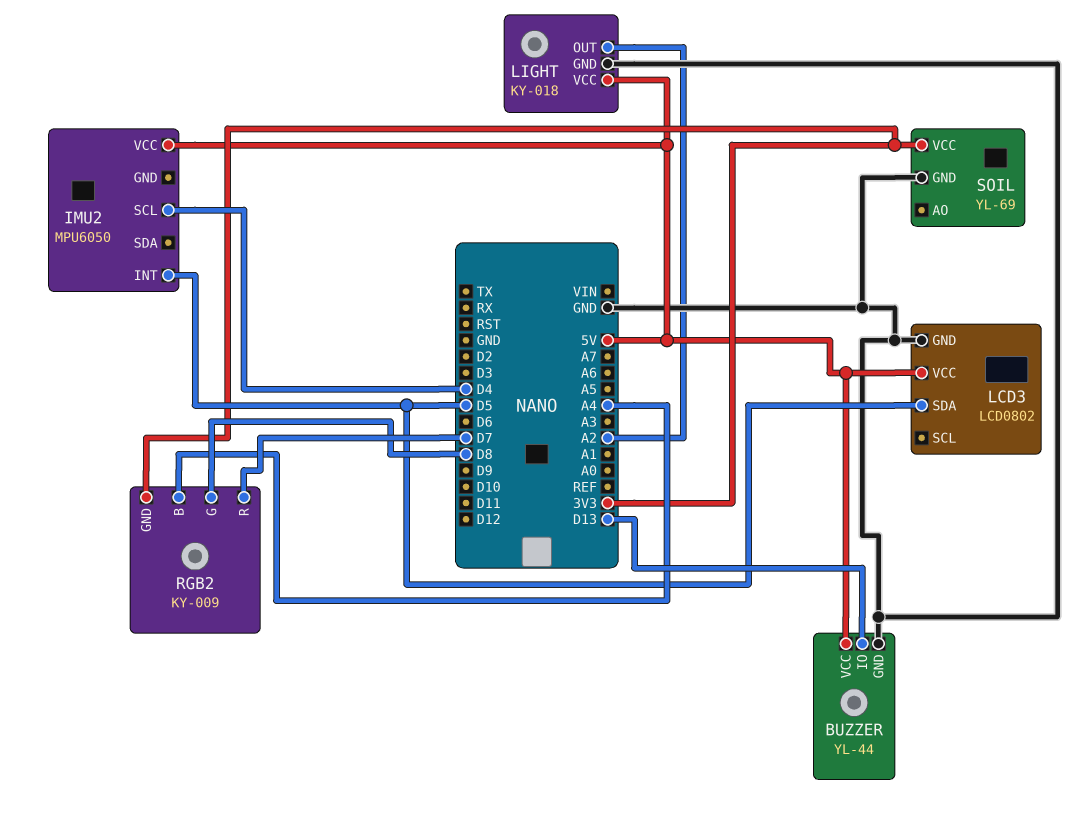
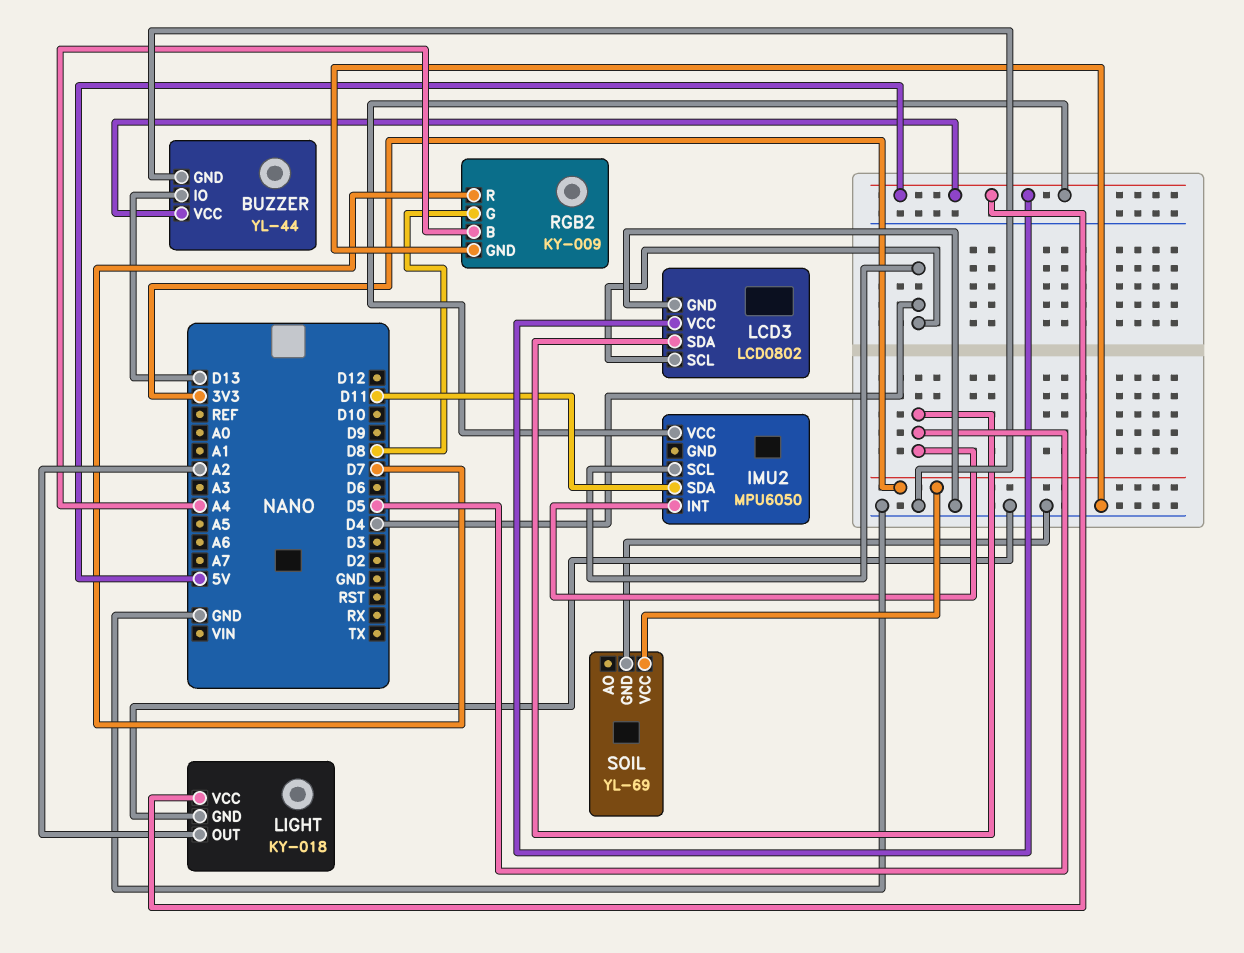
IMU2 pin SDA: none -> D11
LCD3 pin SCL: none -> D4
RGB2 pin GND: 3V3 -> GND

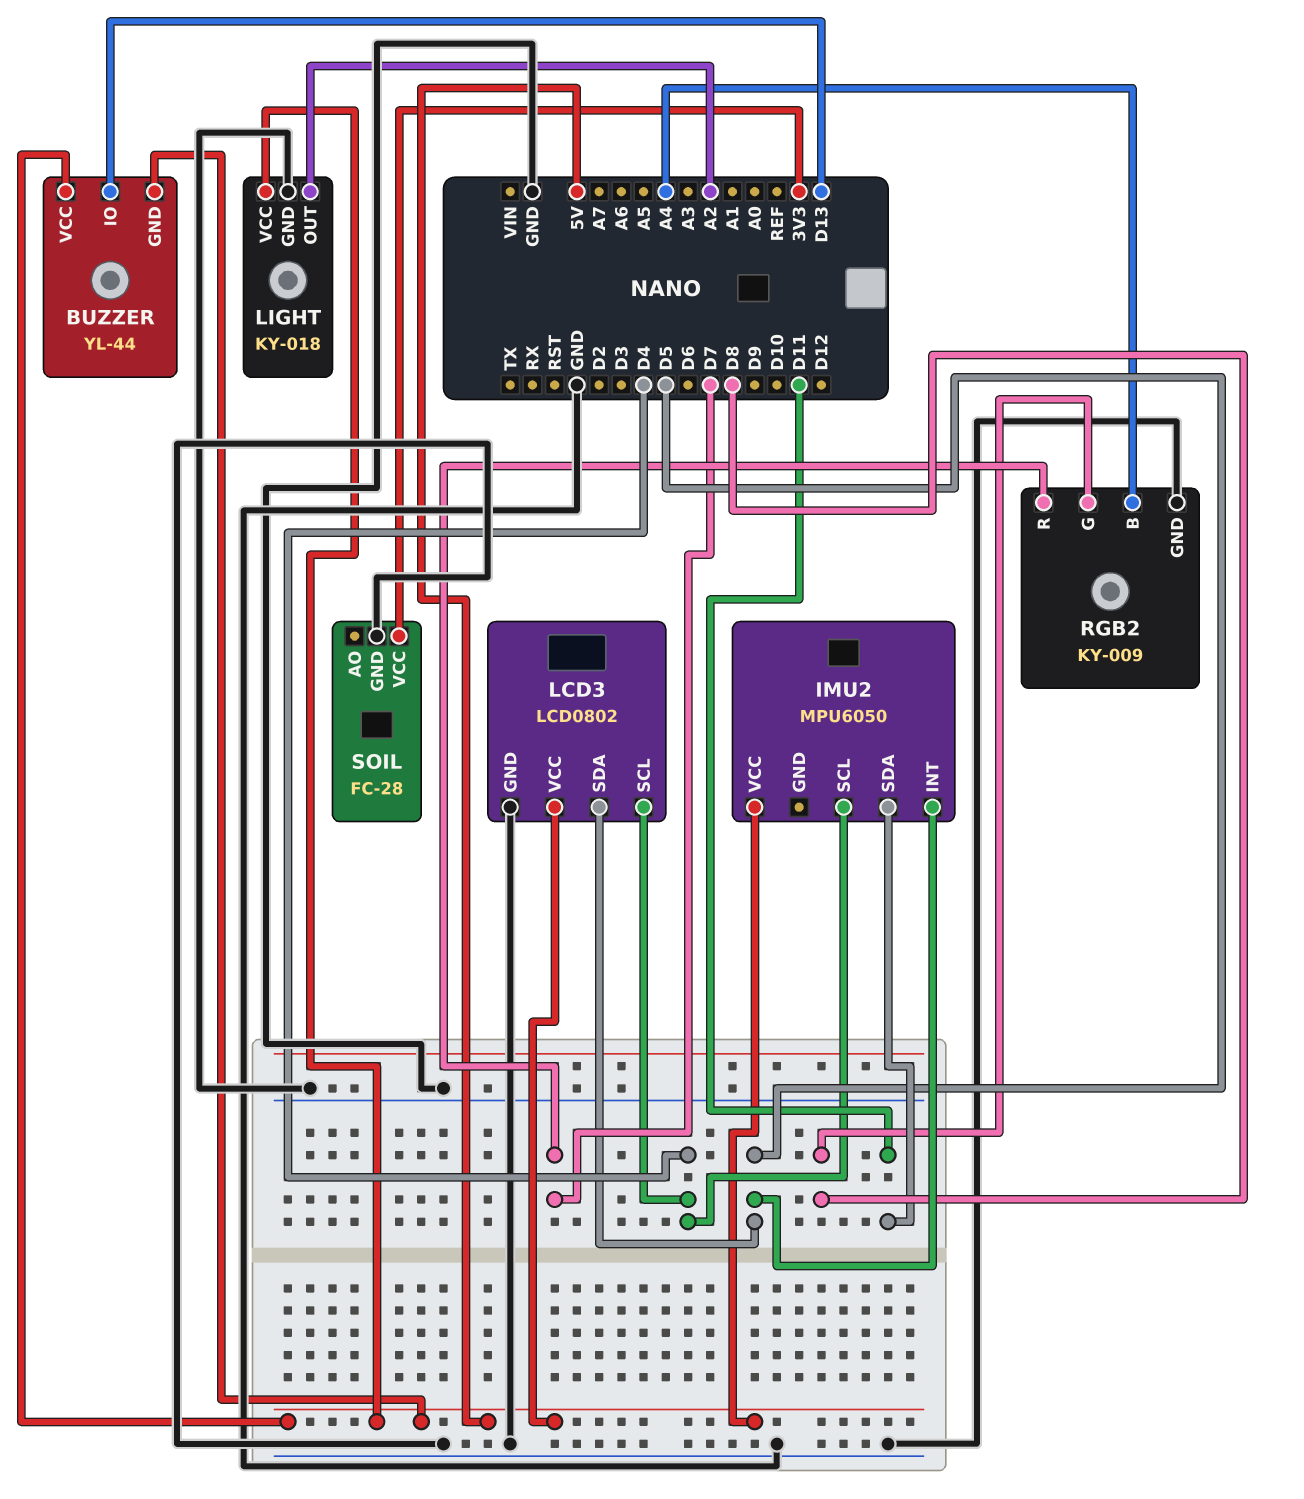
BUZZER pin GND: GND -> 5V
SOIL: YL-69 -> FC-28

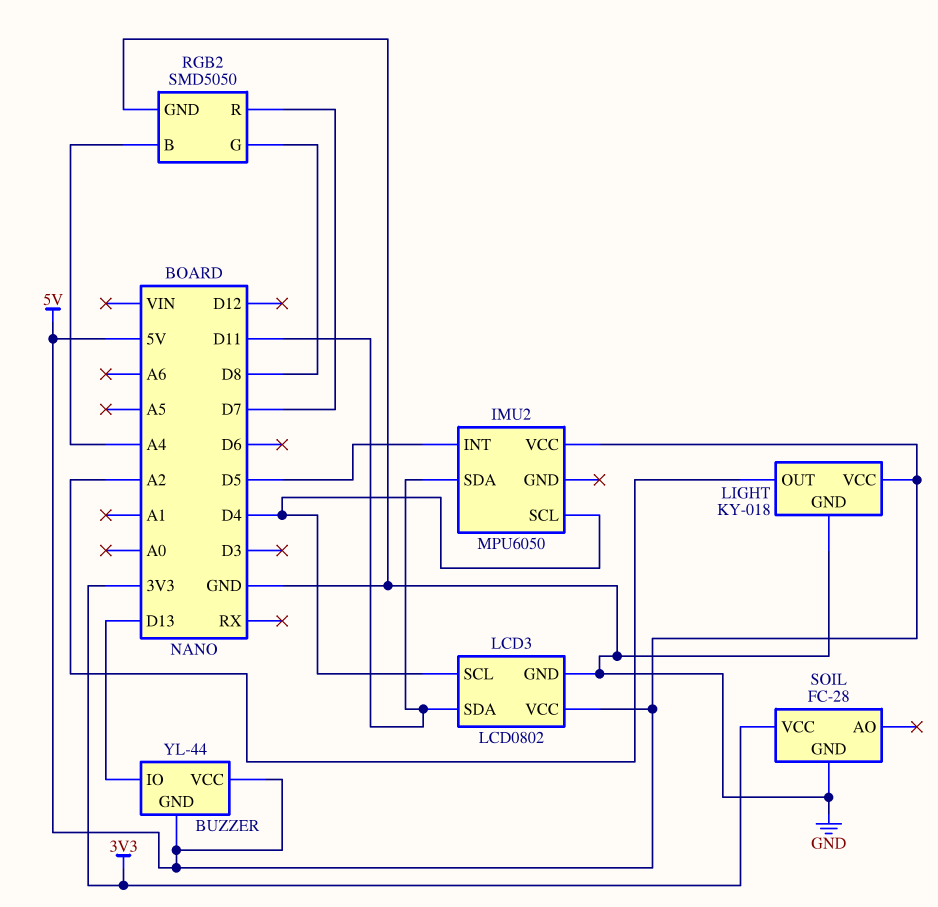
LCD3 pin SDA: D5 -> D11
RGB2: KY-009 -> SMD5050

